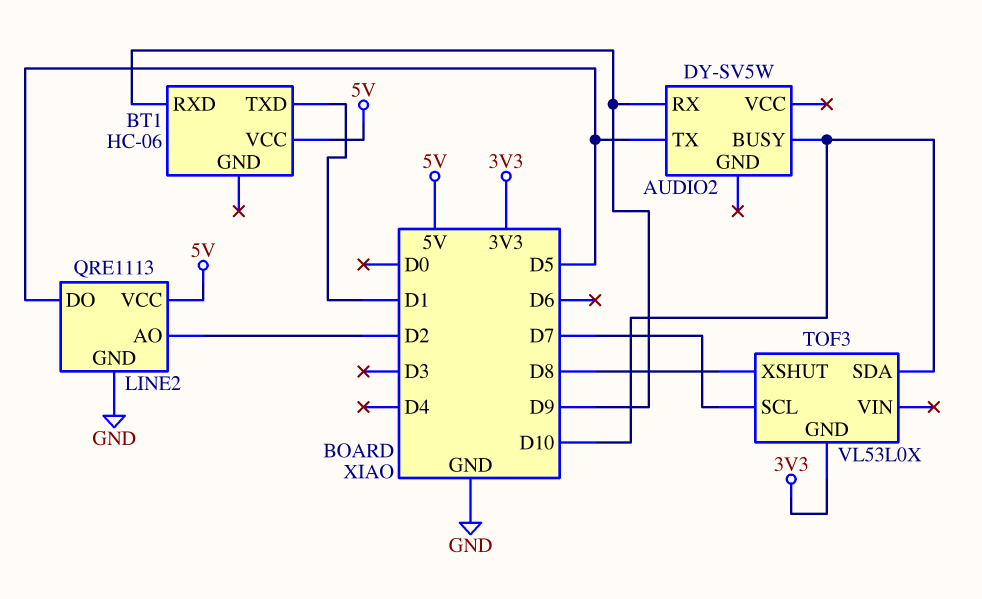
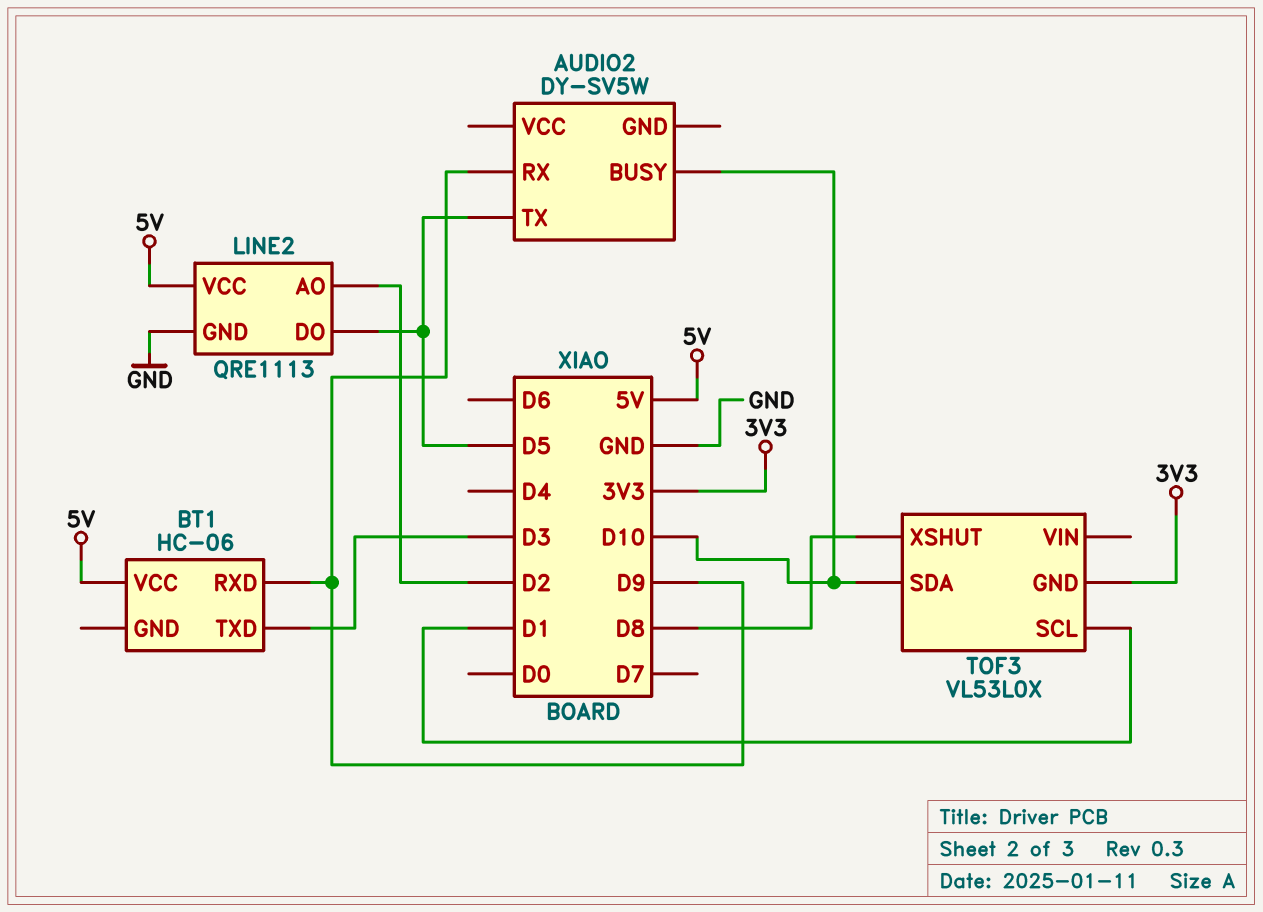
BT1 pin TXD: D1 -> D3
TOF3 pin SCL: D7 -> D1

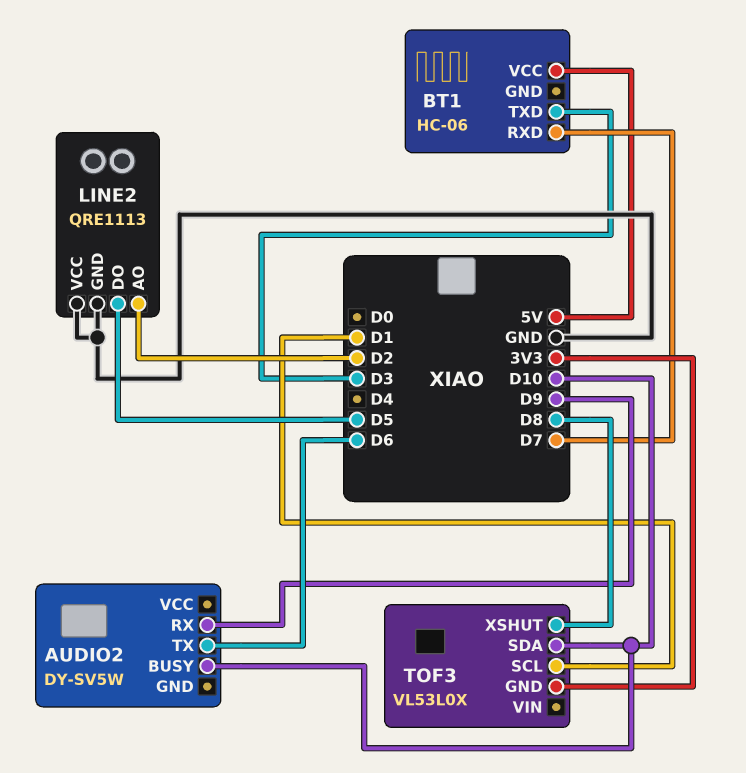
AUDIO2 pin TX: D5 -> D6
BT1 pin RXD: D9 -> D7
LINE2 pin VCC: 5V -> GND

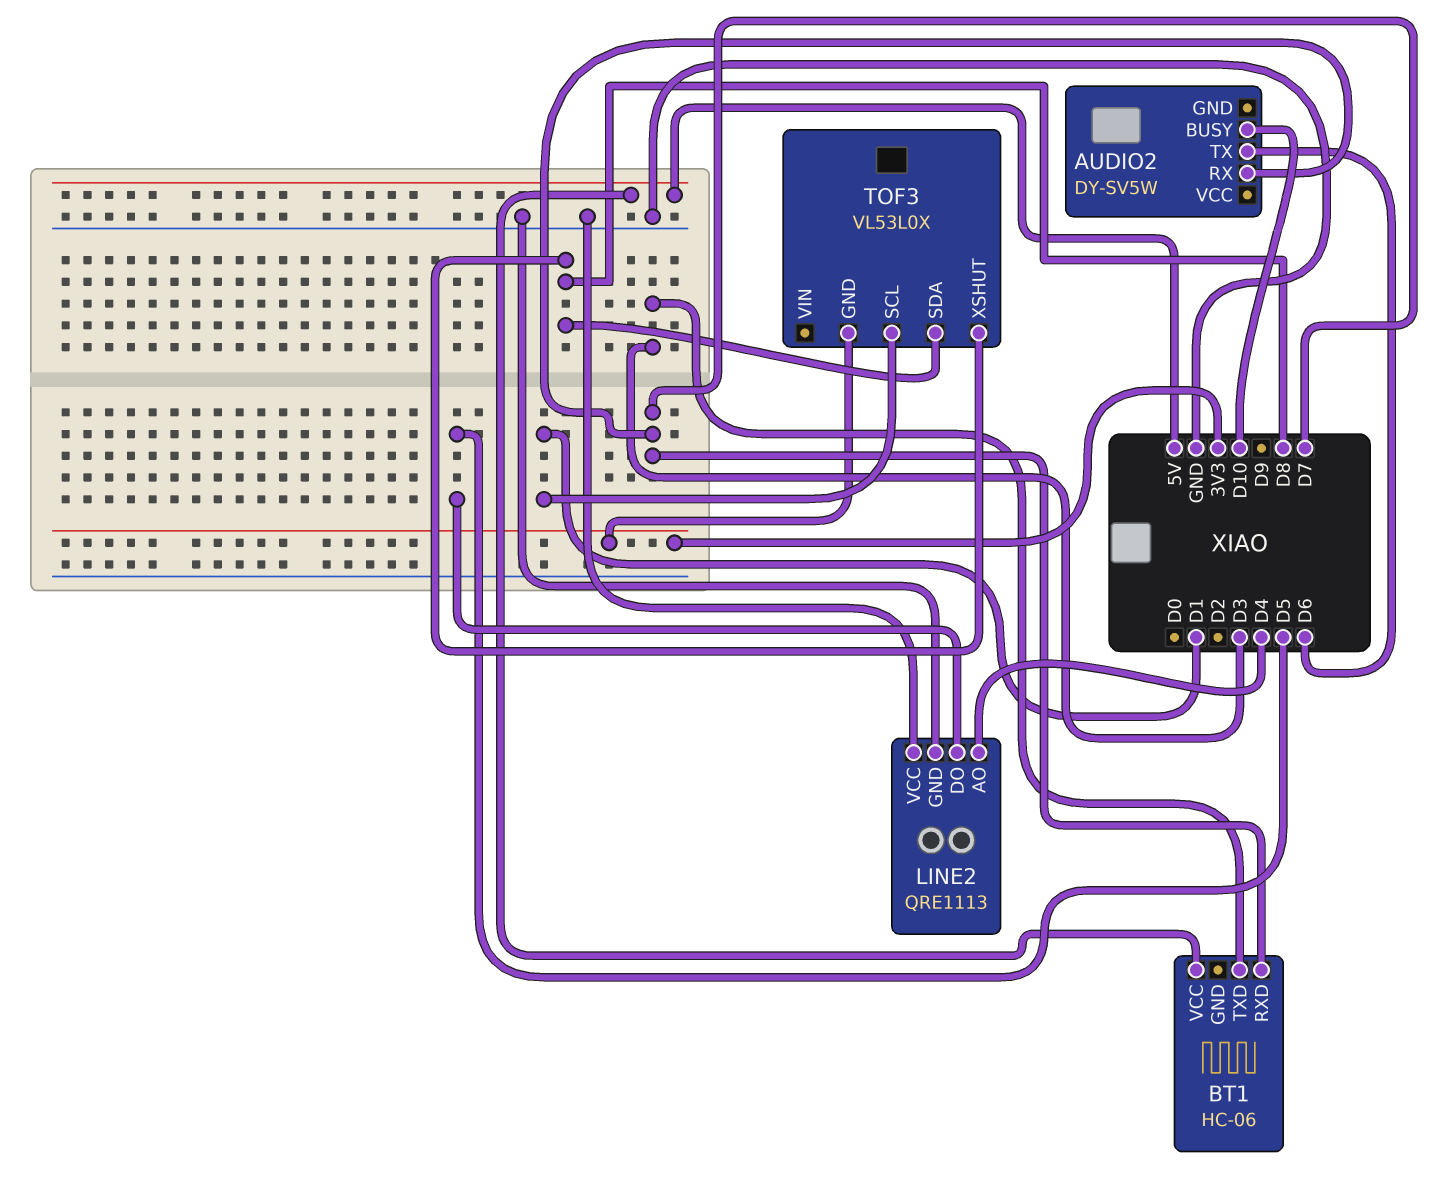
AUDIO2 pin RX: D9 -> D7
LINE2 pin AO: D2 -> D4
TOF3 pin SDA: D10 -> D8

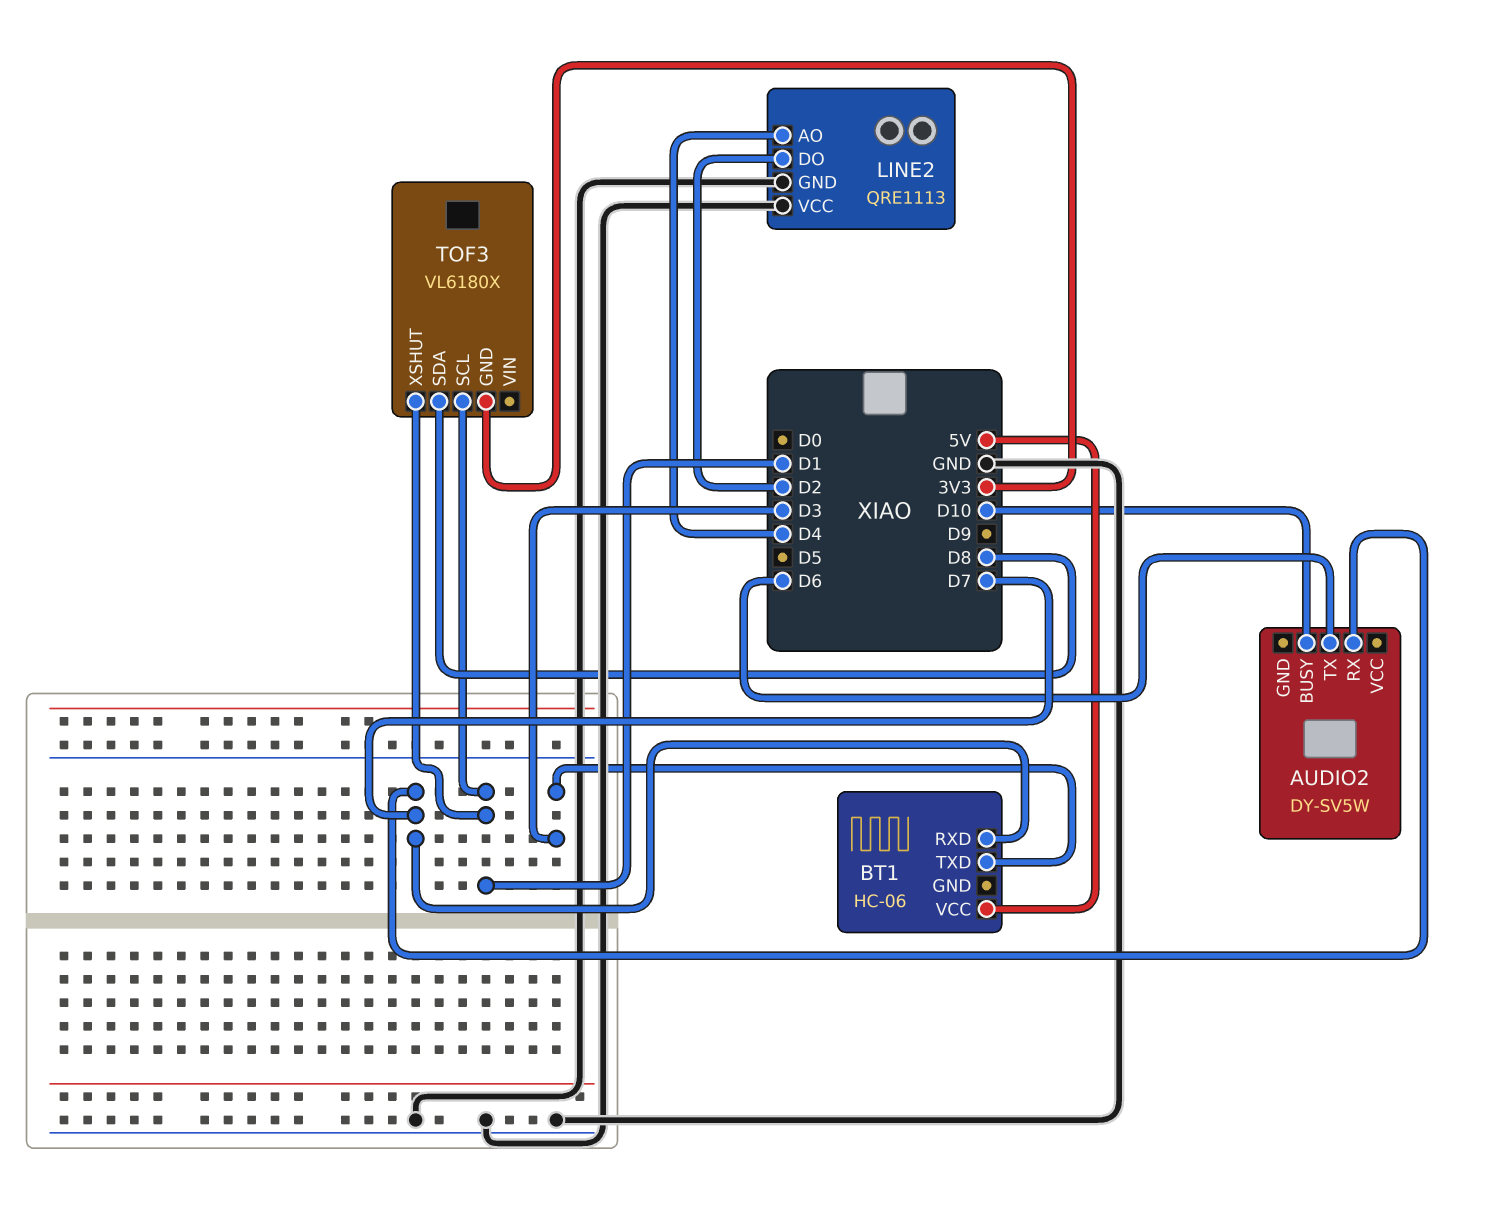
LINE2 pin DO: D5 -> D2
TOF3: VL53L0X -> VL6180X
TOF3 pin XSHUT: D8 -> D1

